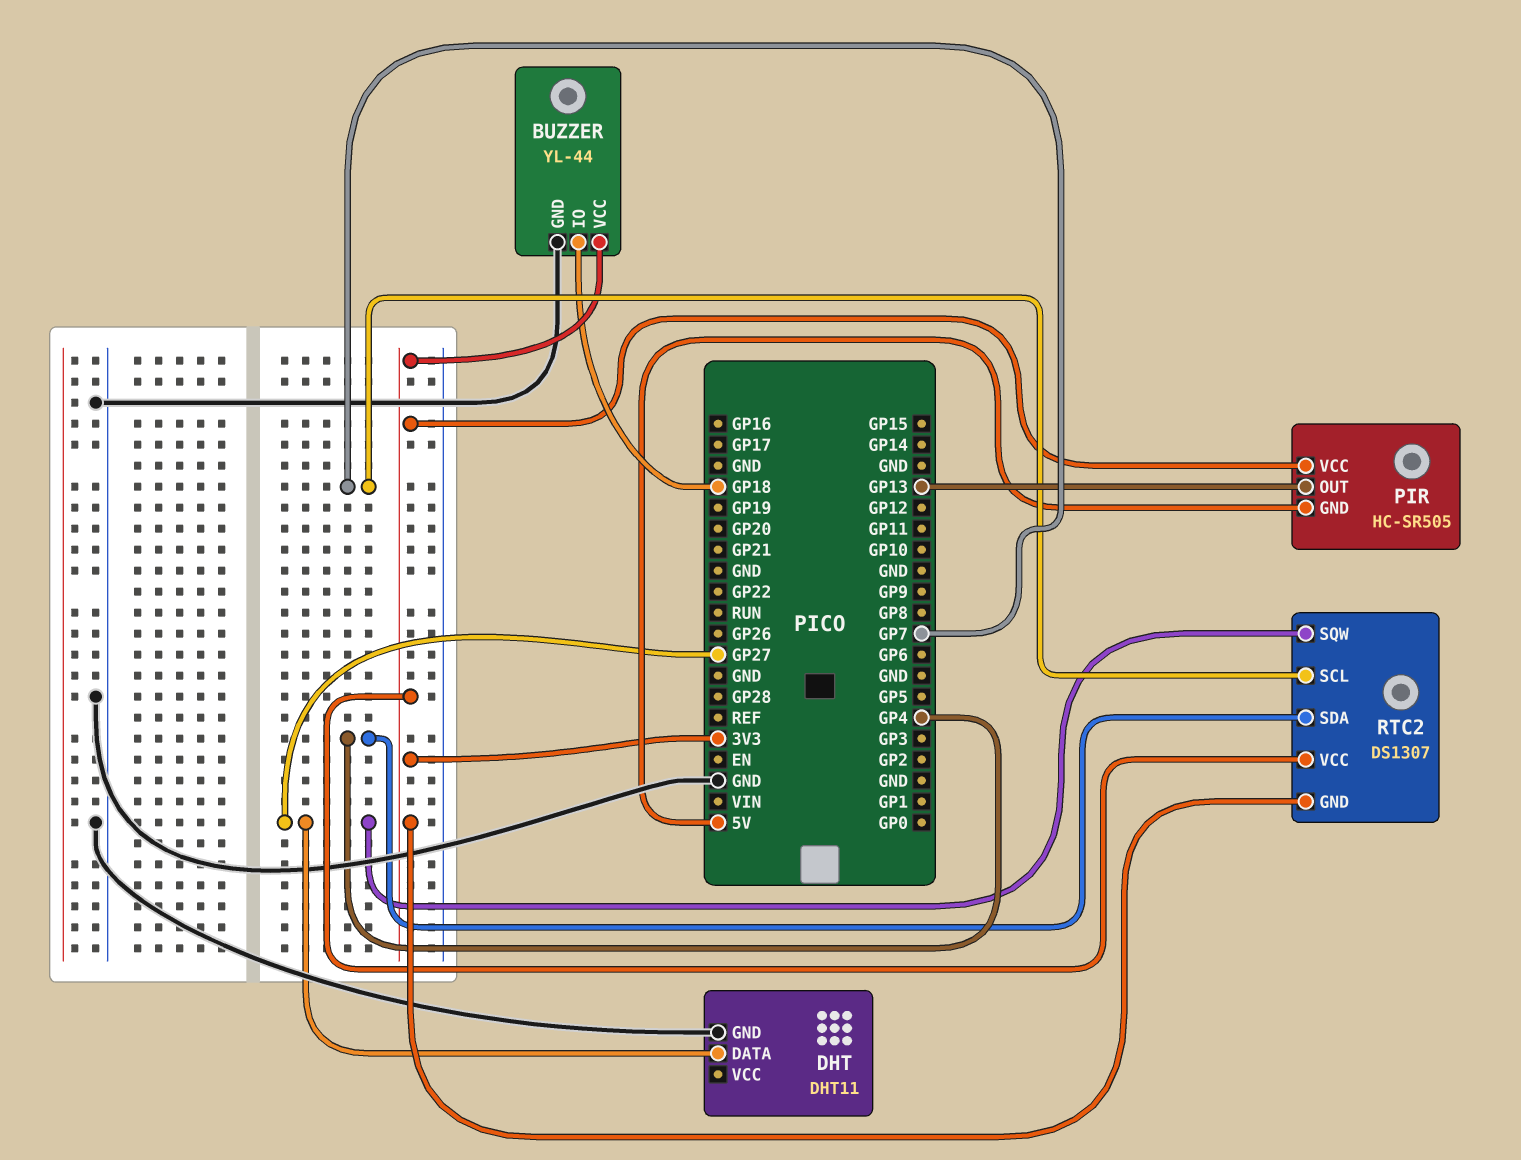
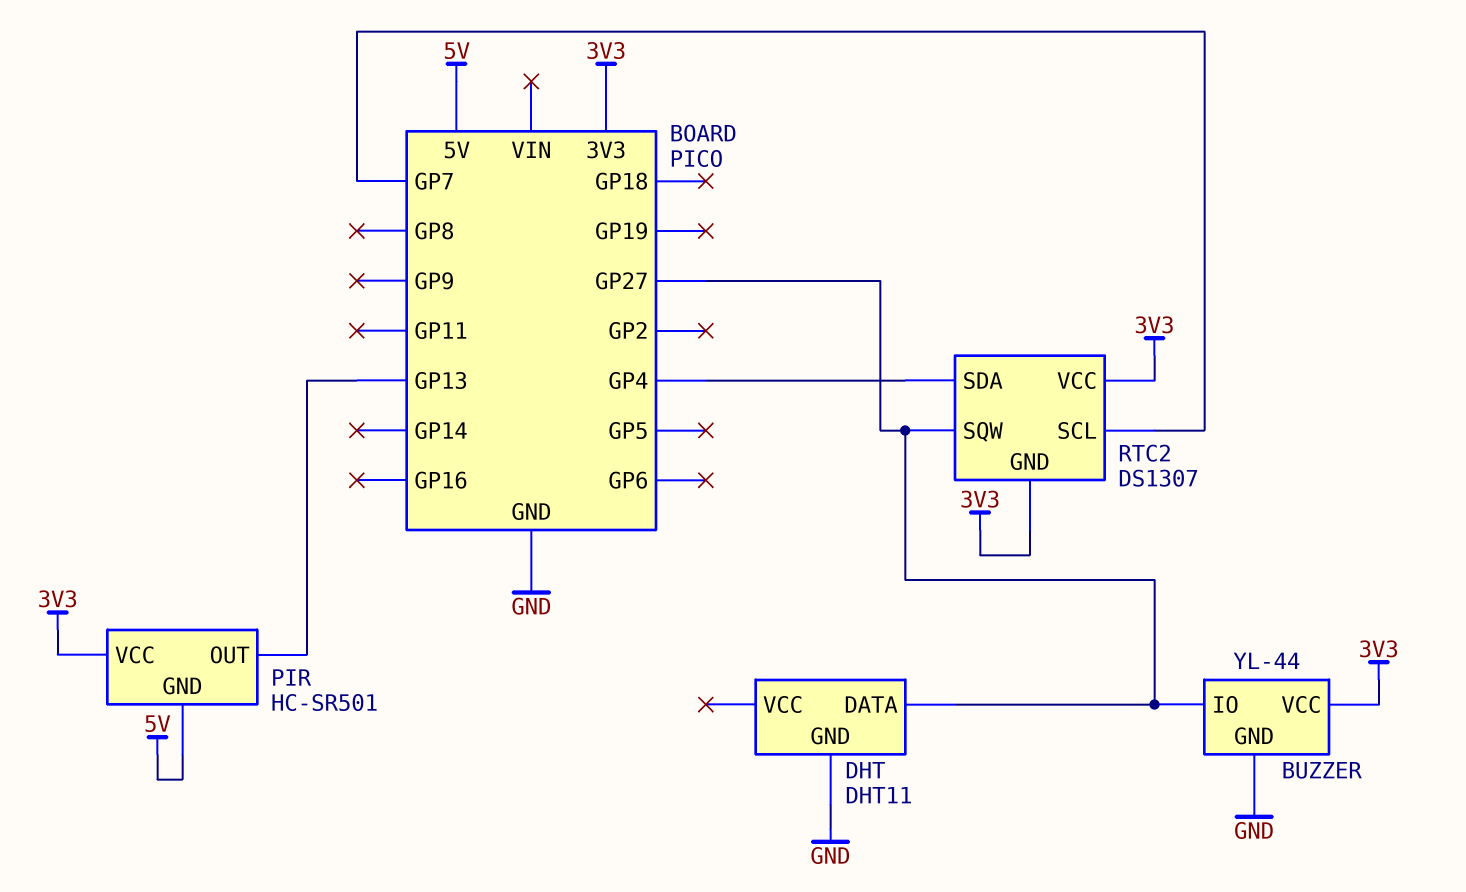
BUZZER pin IO: GP18 -> GP27
PIR: HC-SR505 -> HC-SR501

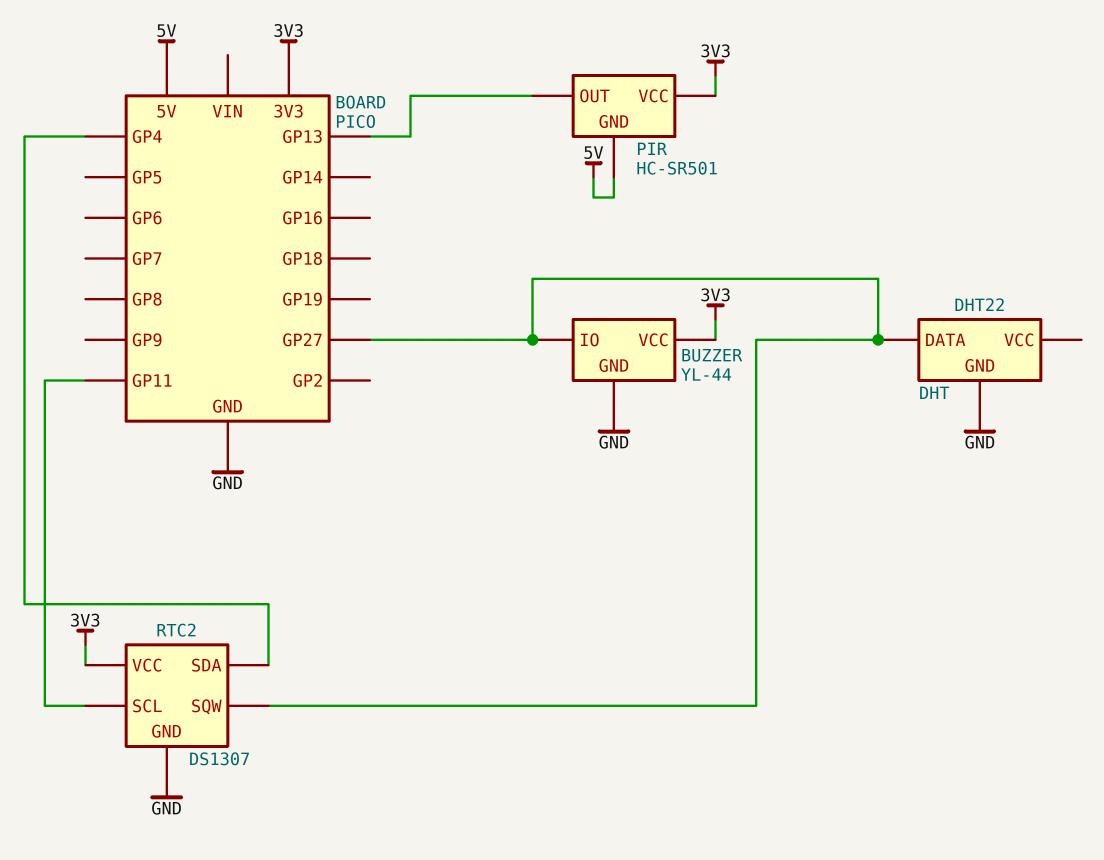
DHT: DHT11 -> DHT22
RTC2 pin GND: 3V3 -> GND
RTC2 pin SCL: GP7 -> GP11

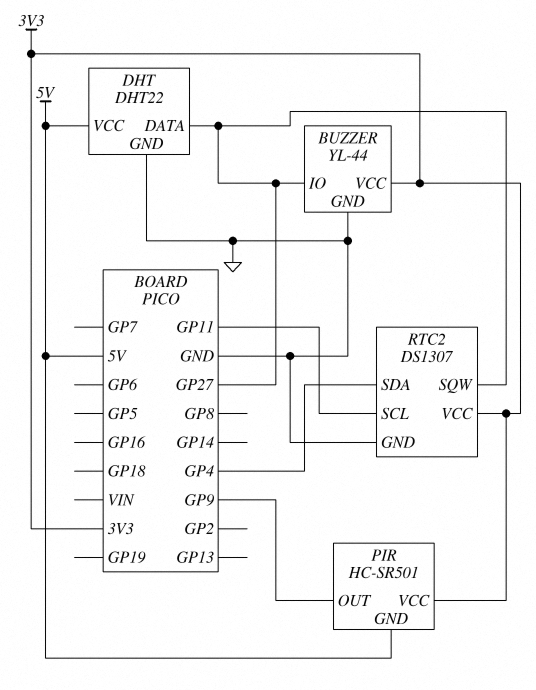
DHT pin VCC: none -> 5V
PIR pin OUT: GP13 -> GP9

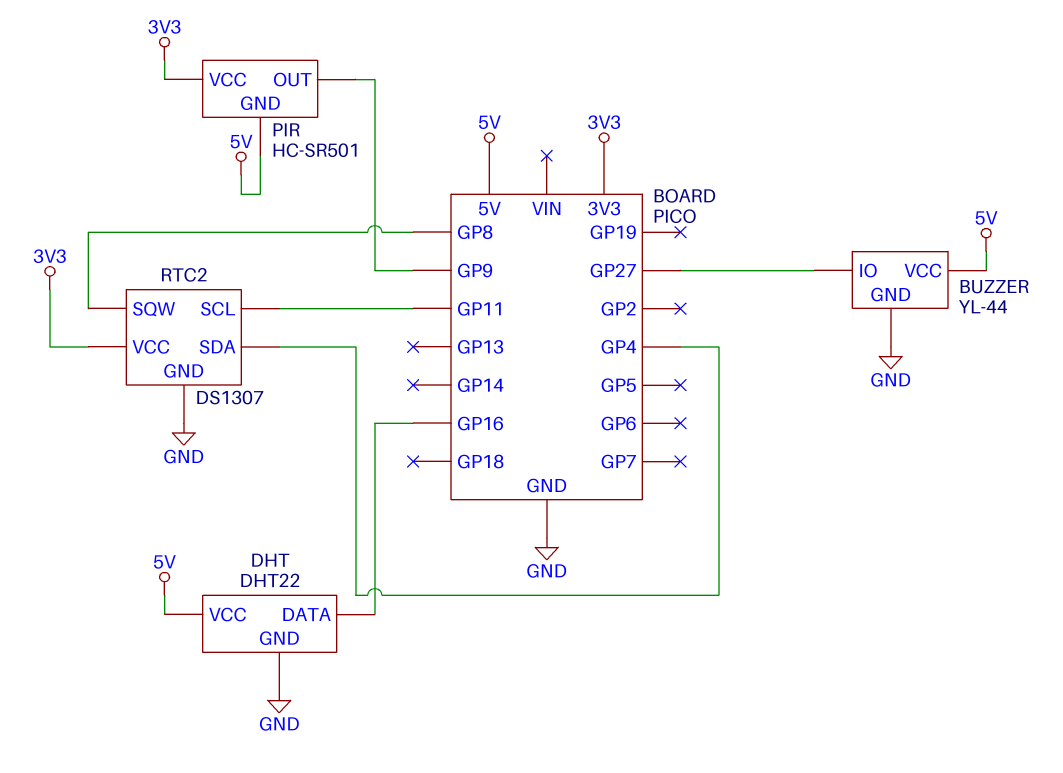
BUZZER pin VCC: 3V3 -> 5V
DHT pin DATA: GP27 -> GP16
RTC2 pin SQW: GP27 -> GP8

